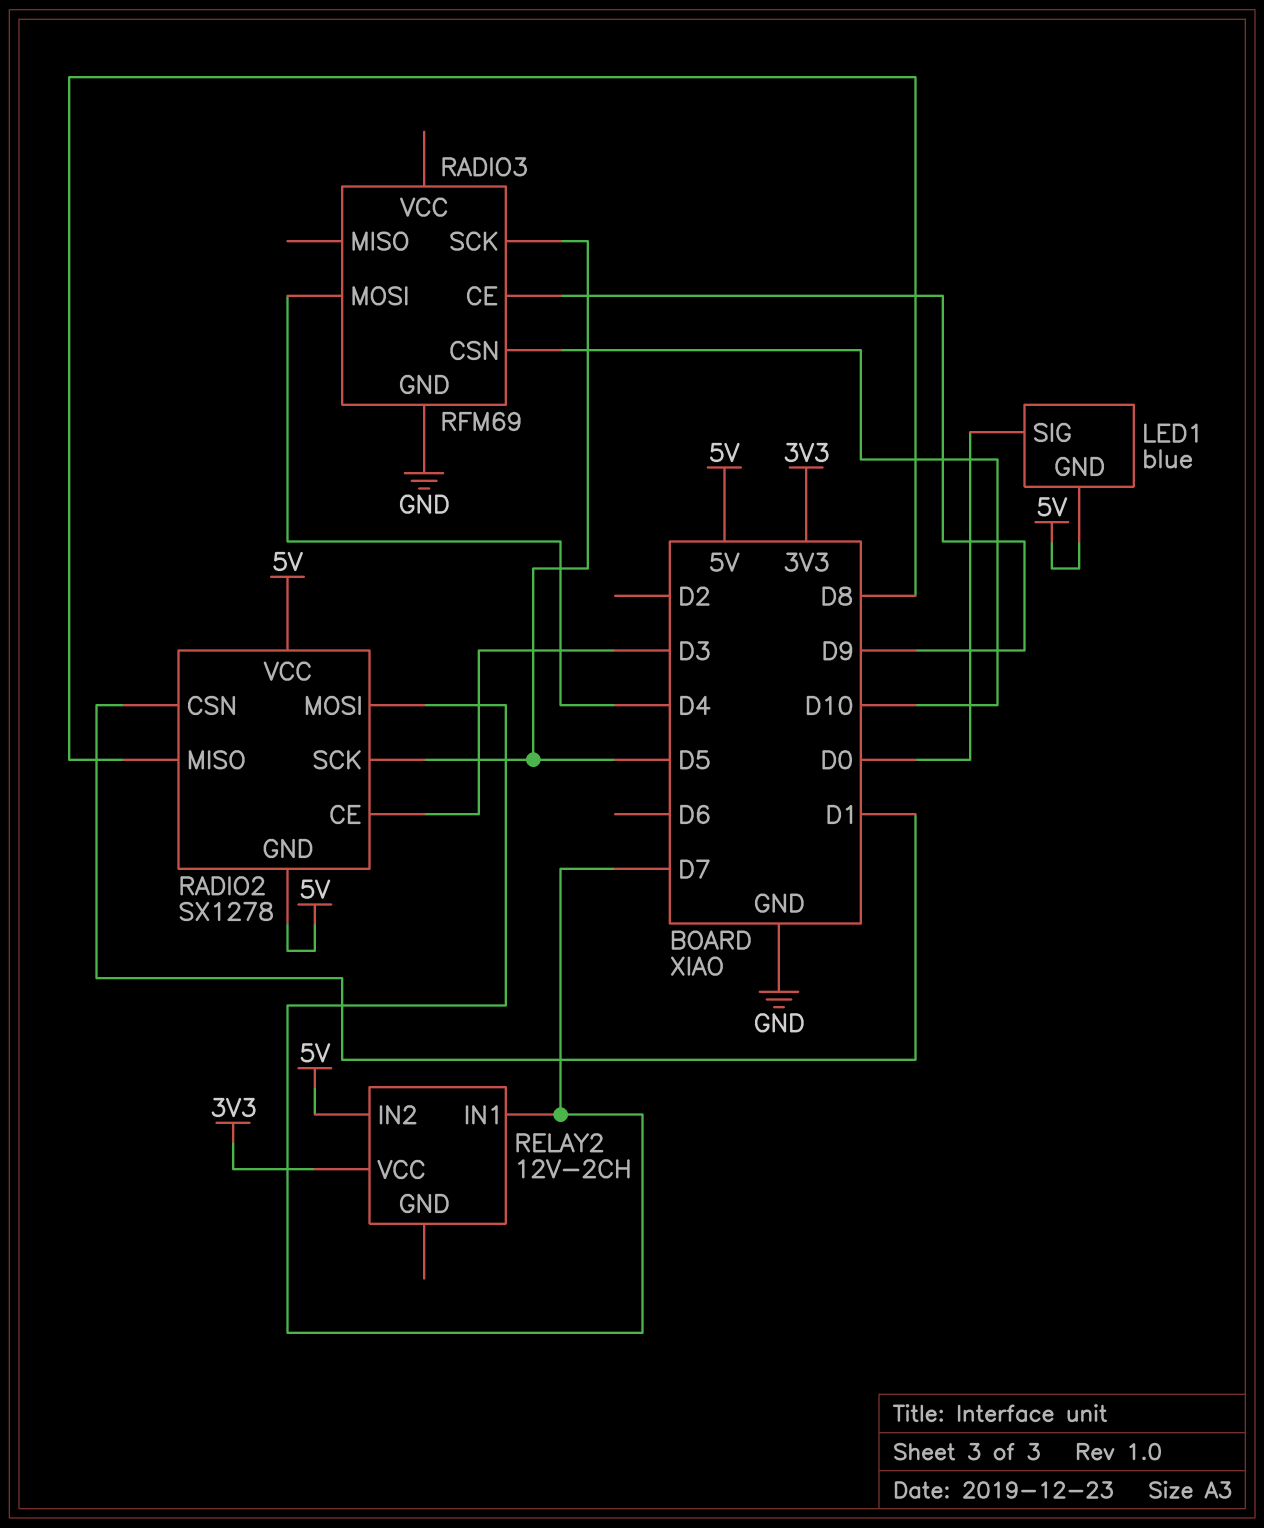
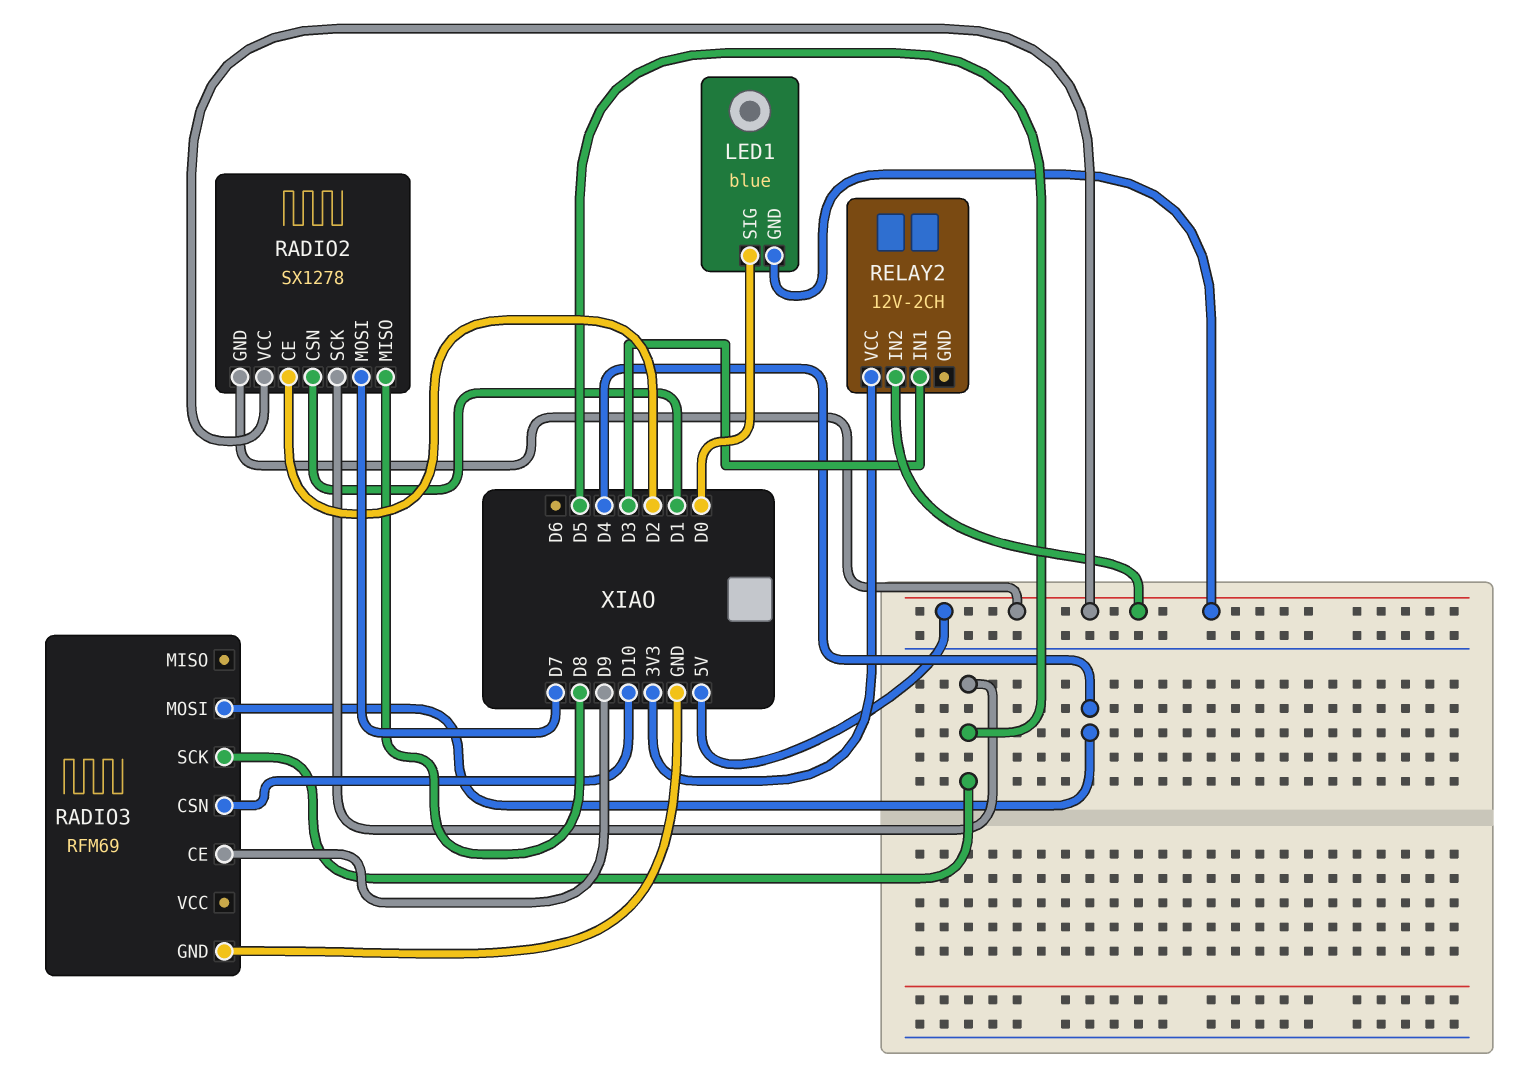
RADIO2 pin CE: D3 -> D2
RELAY2 pin IN1: D7 -> D3

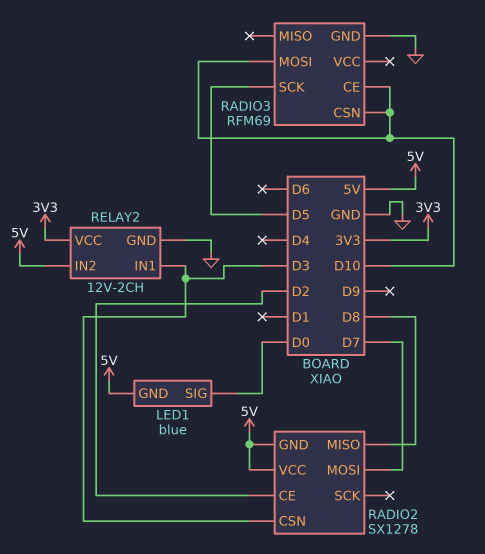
RADIO2 pin CSN: D1 -> D3
RADIO2 pin SCK: D5 -> none
RADIO3 pin CE: D9 -> D10
RADIO3 pin MOSI: D4 -> D10
RELAY2 pin GND: none -> GND

